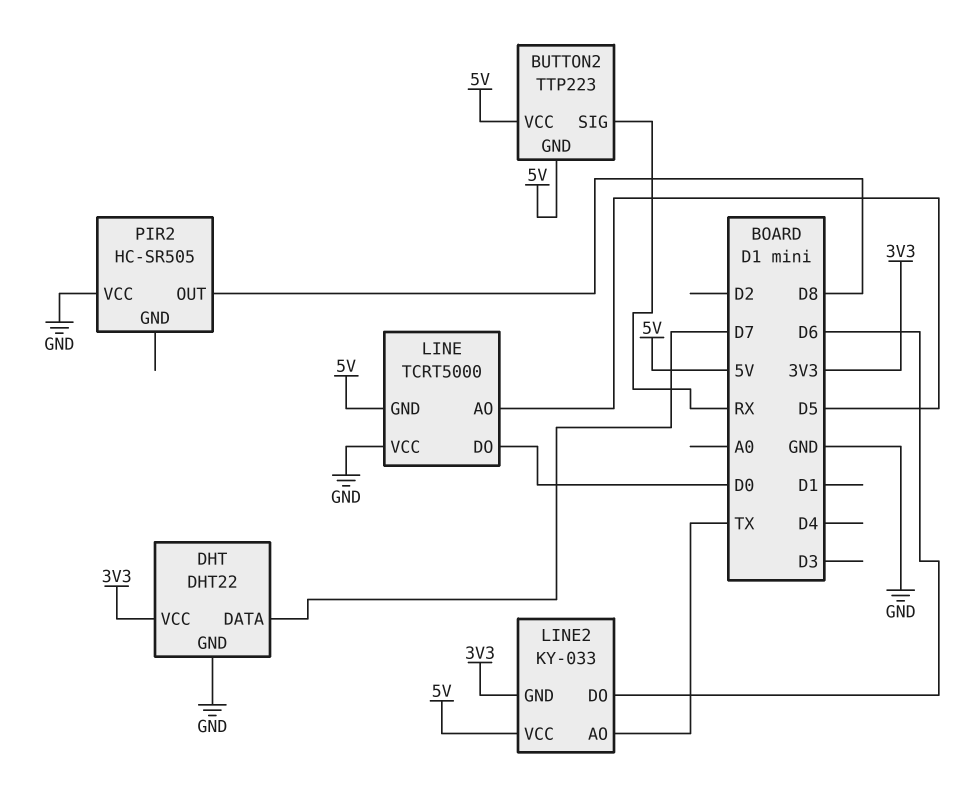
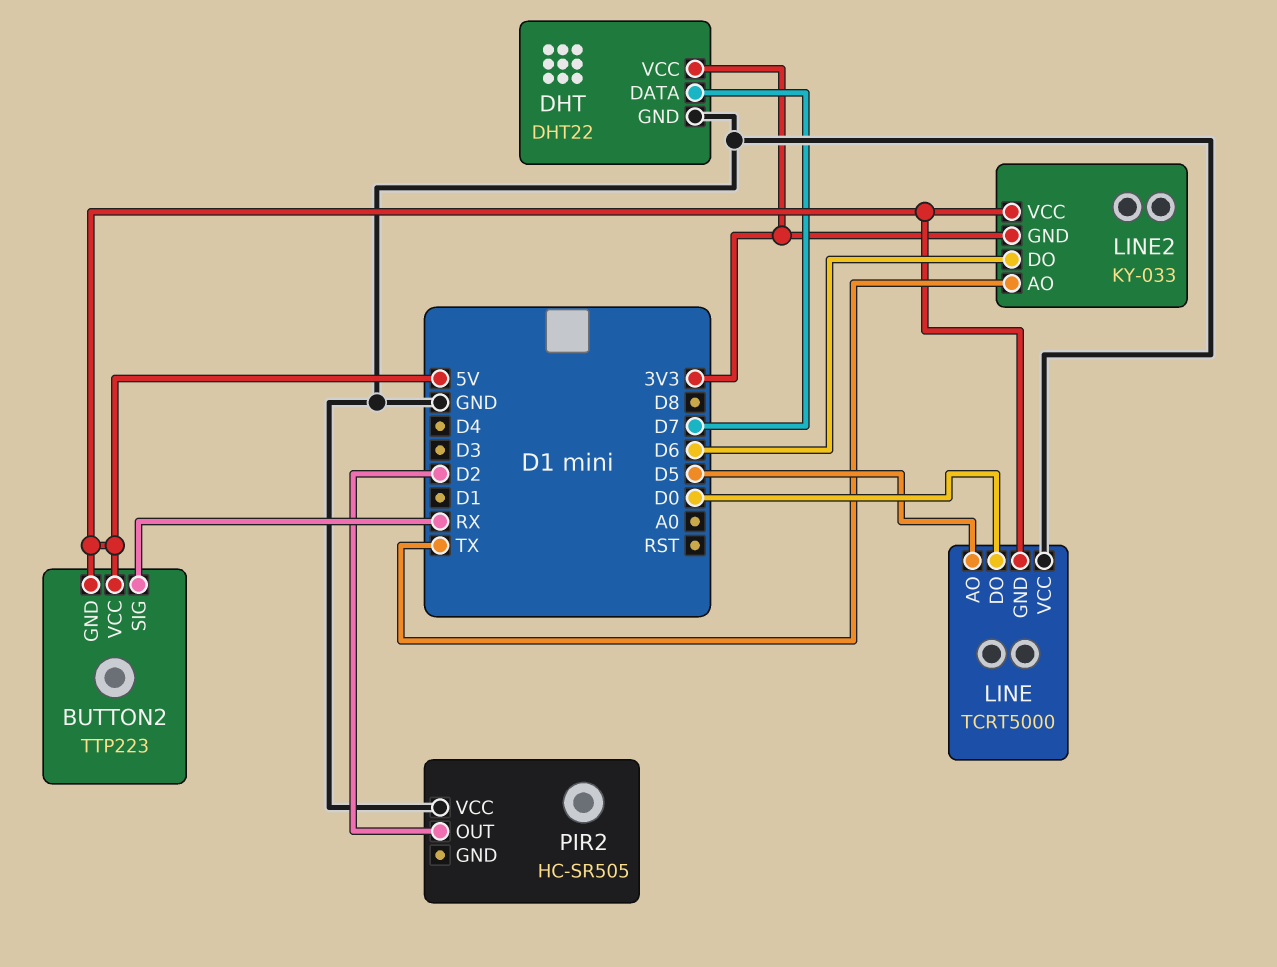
PIR2 pin OUT: D8 -> D2

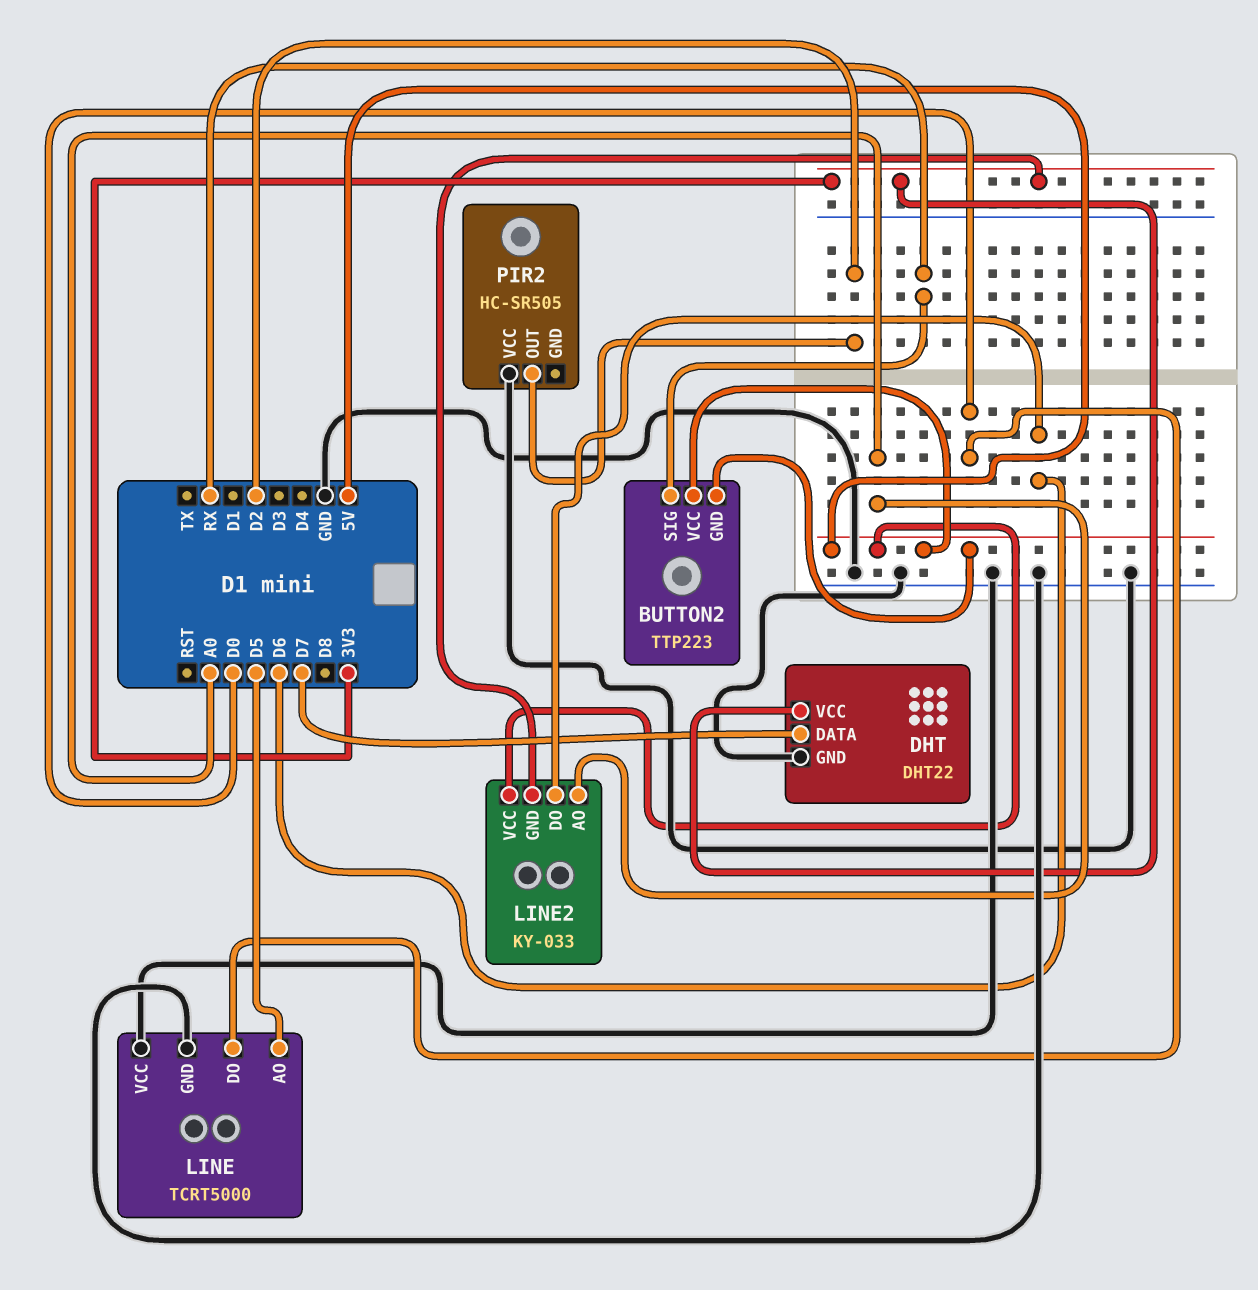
LINE pin GND: 5V -> GND
LINE2 pin AO: TX -> A0

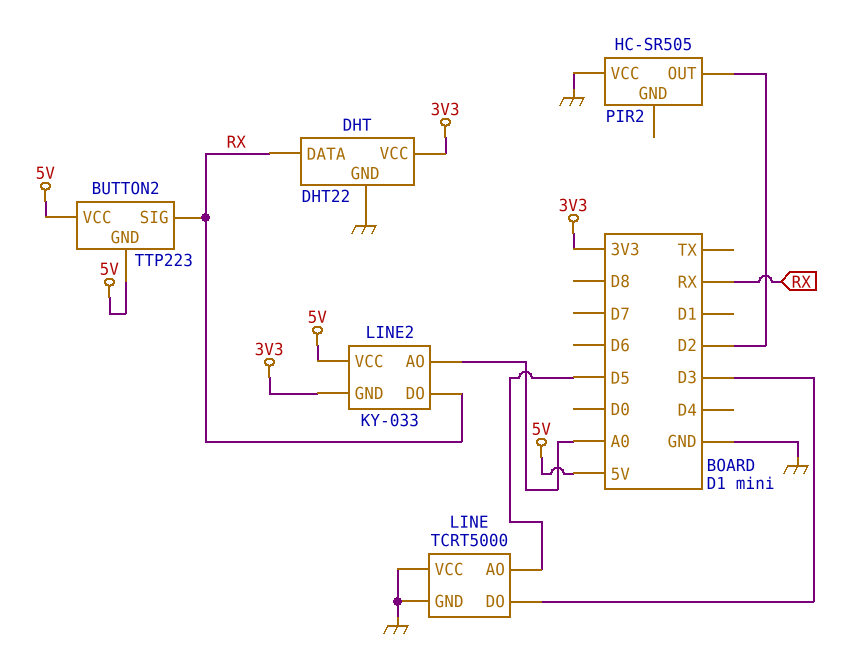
DHT pin DATA: D7 -> RX
LINE pin DO: D0 -> D3
LINE2 pin DO: D6 -> RX

